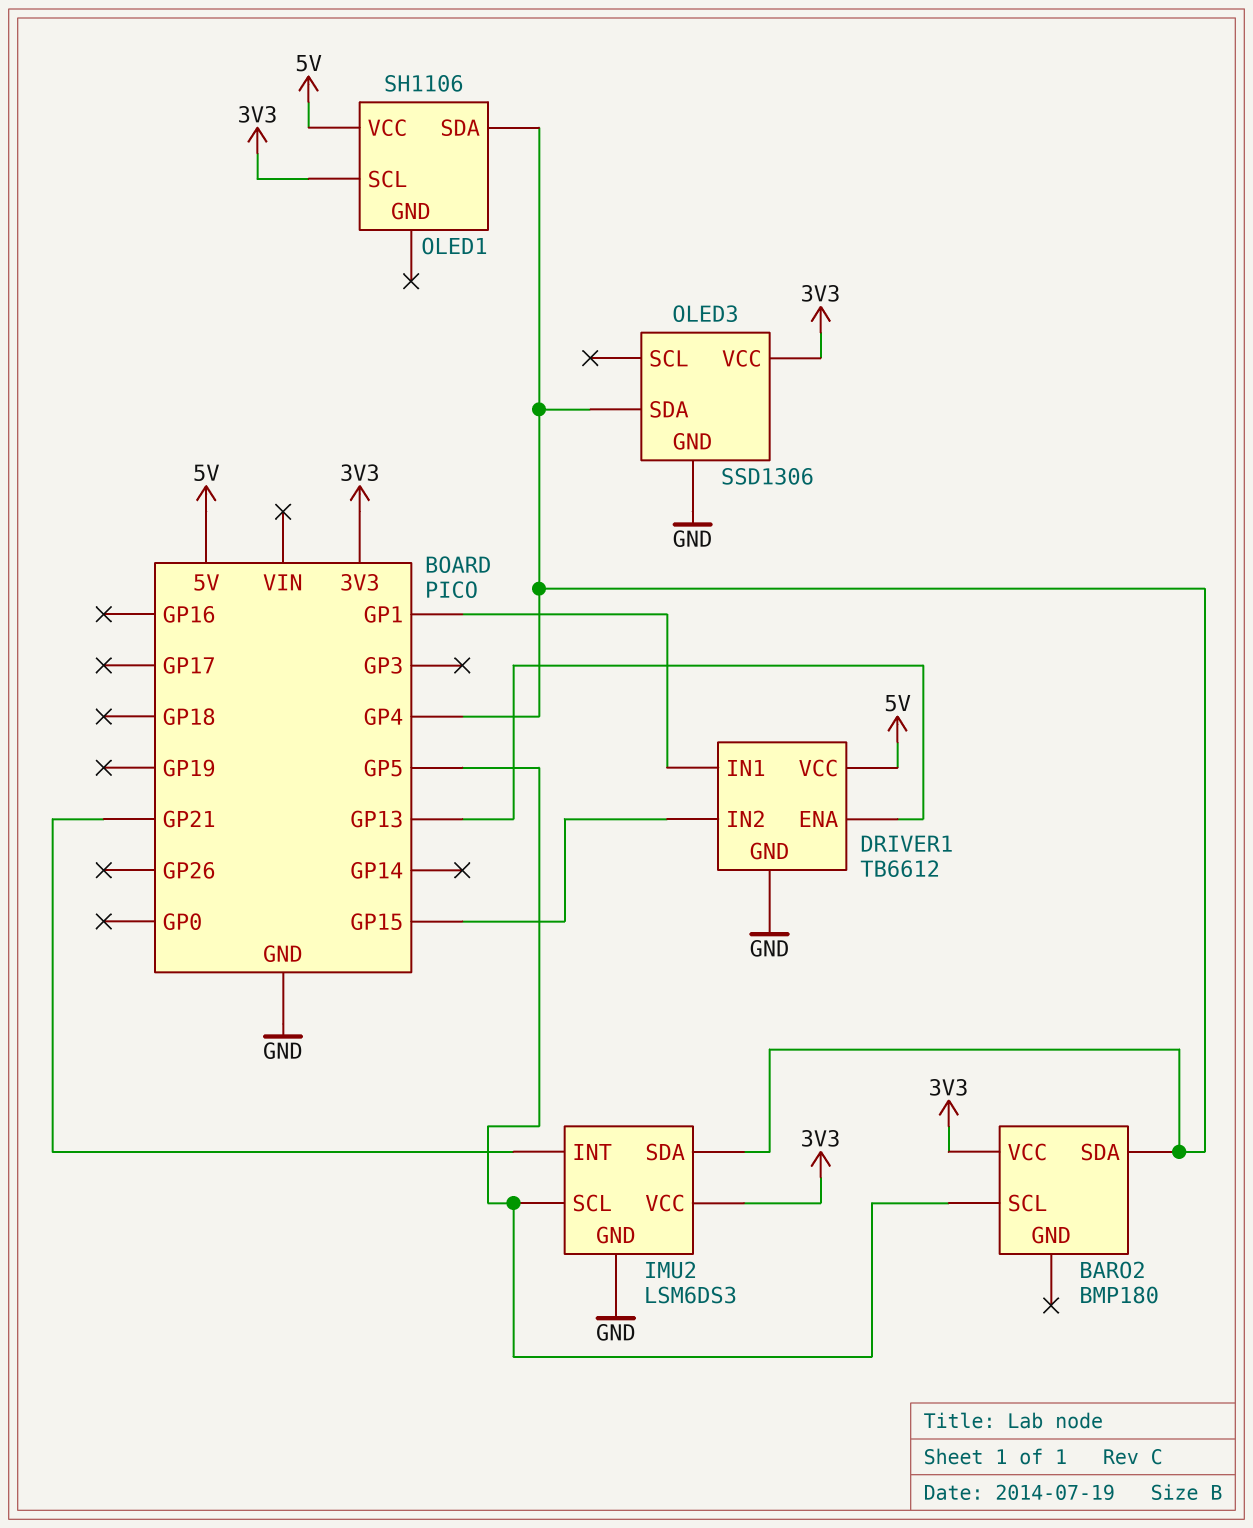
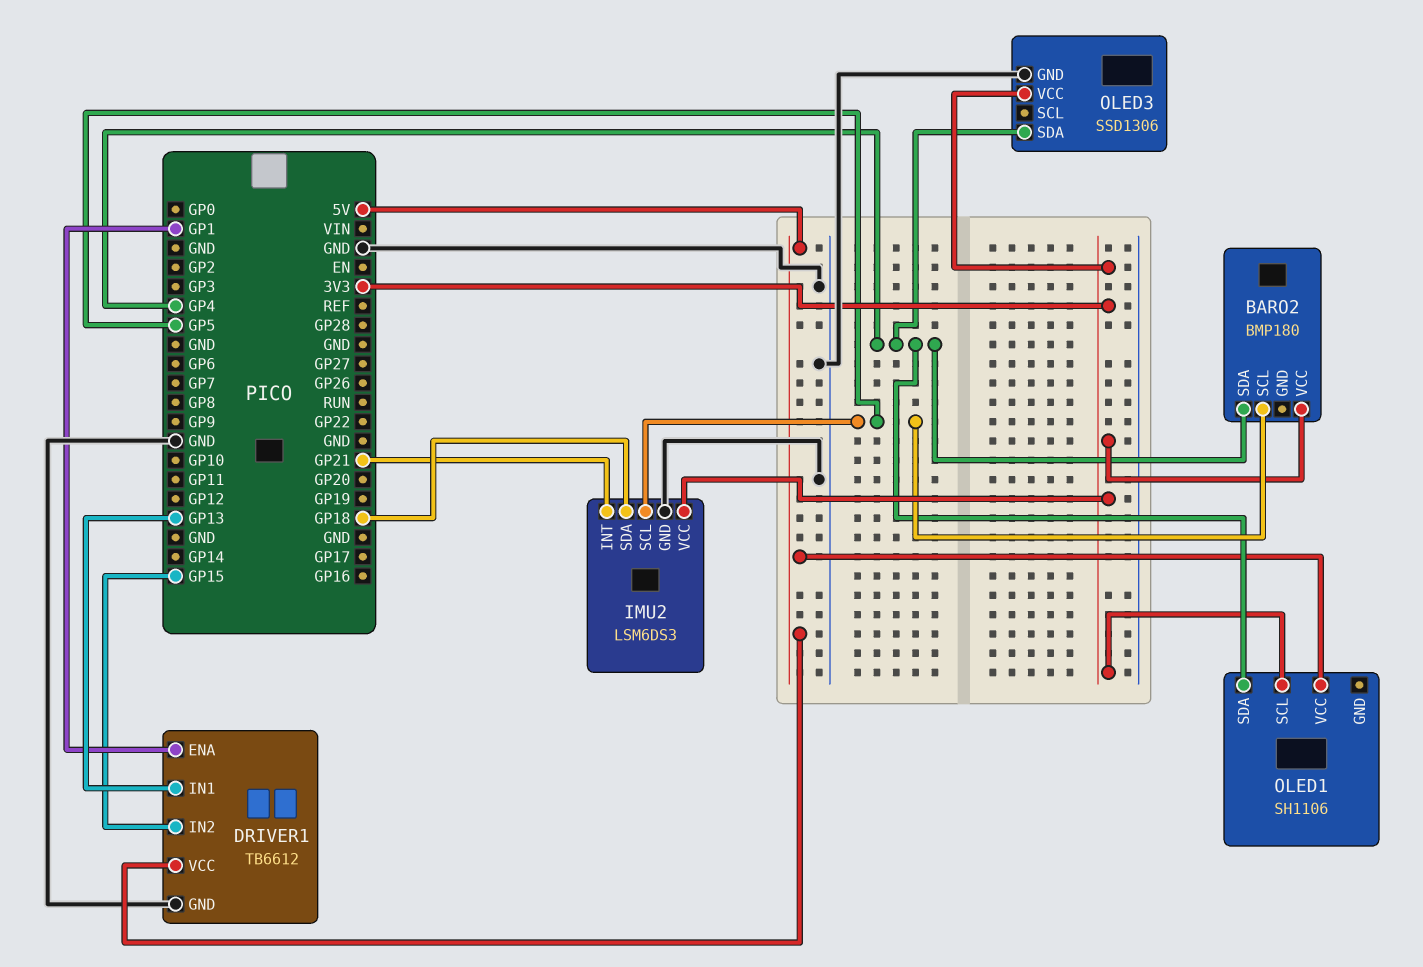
DRIVER1 pin ENA: GP13 -> GP1
DRIVER1 pin IN1: GP1 -> GP13
IMU2 pin SDA: GP4 -> GP18

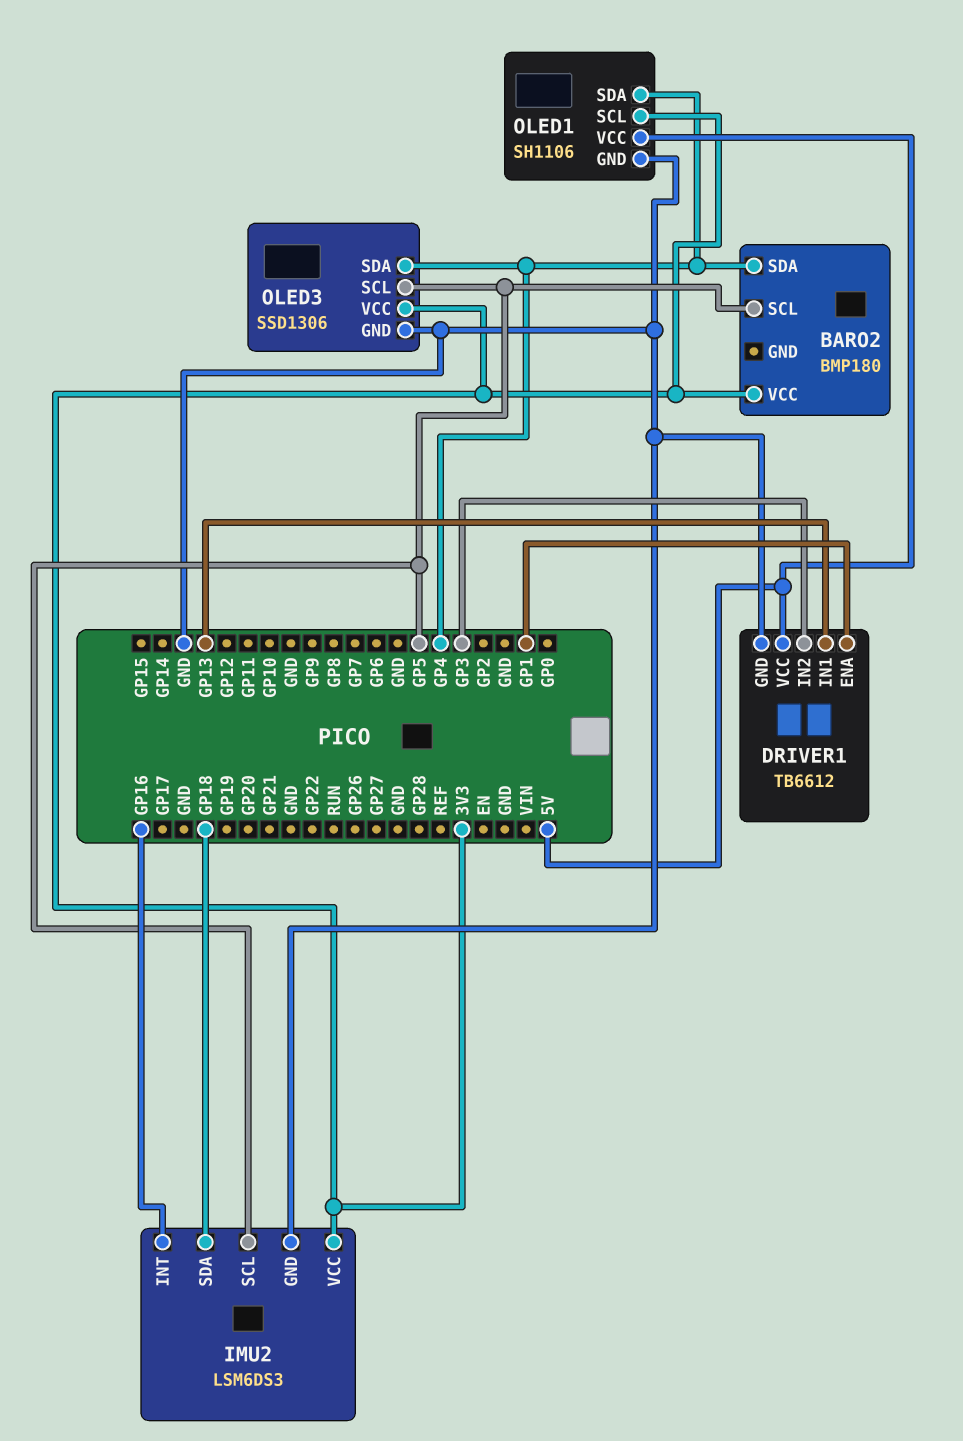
DRIVER1 pin IN2: GP15 -> GP3
IMU2 pin INT: GP21 -> GP16
OLED1 pin GND: none -> GND
OLED3 pin SCL: none -> GP5

